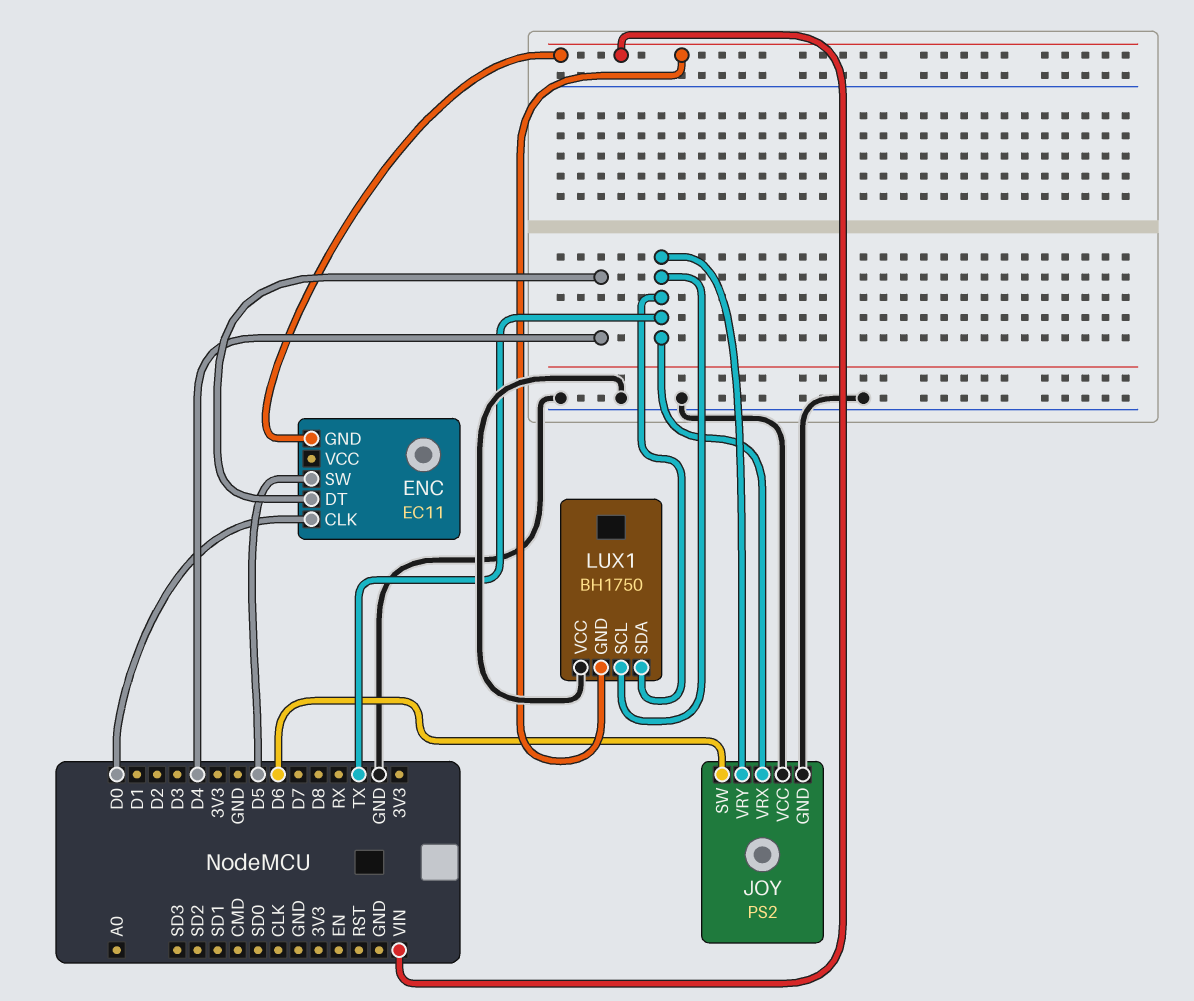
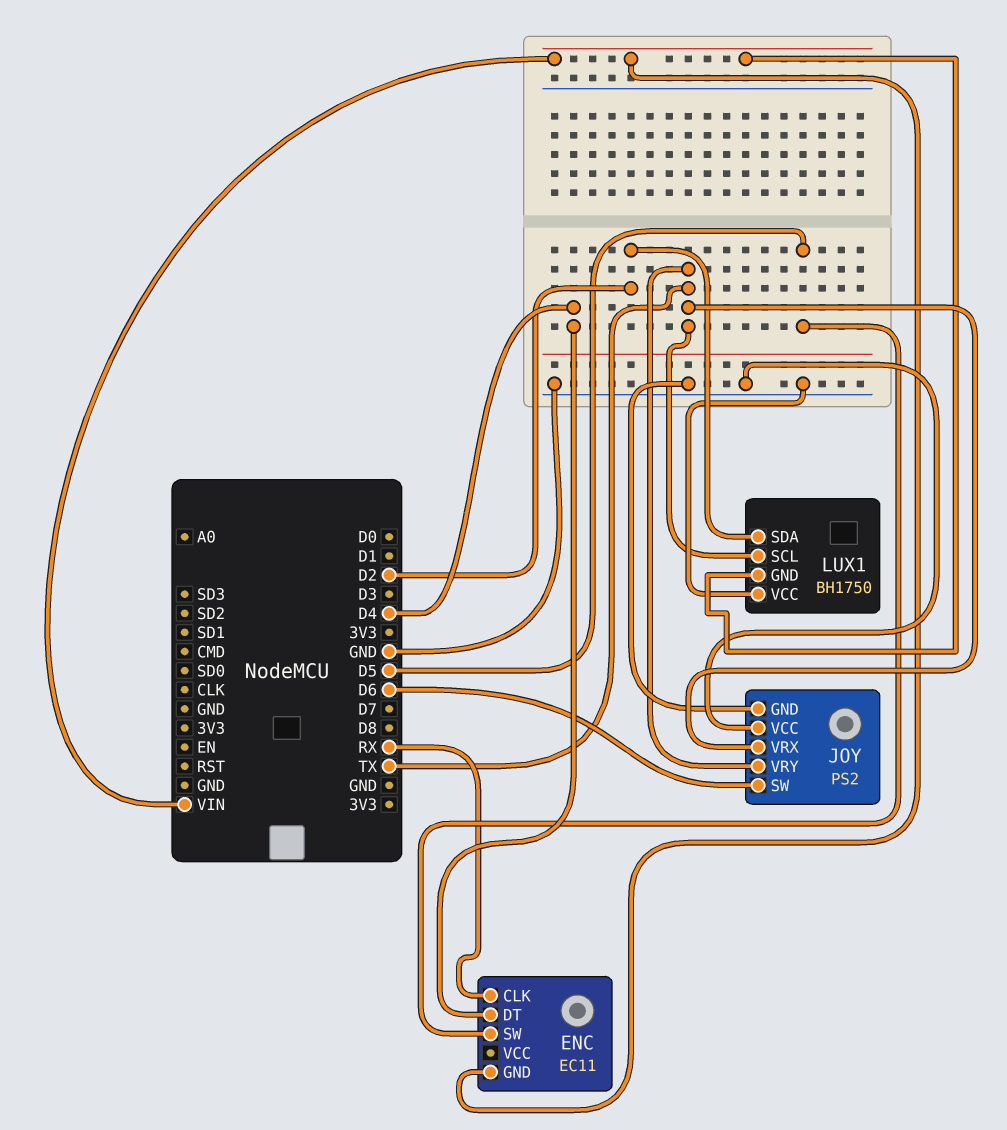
ENC pin CLK: D0 -> RX
LUX1 pin SDA: TX -> D2

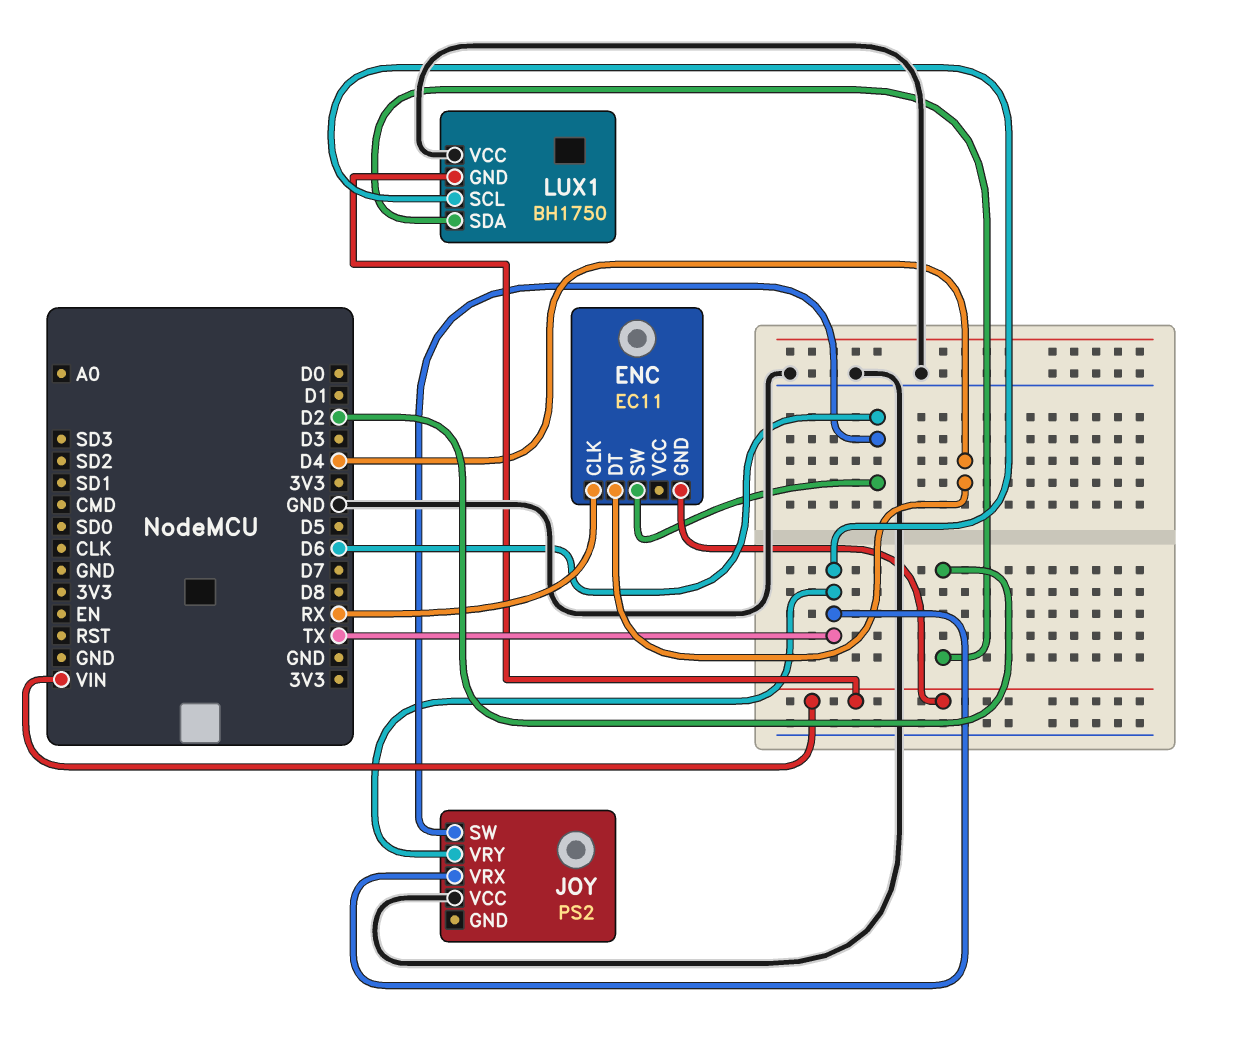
ENC pin SW: D5 -> D6
JOY pin GND: GND -> none

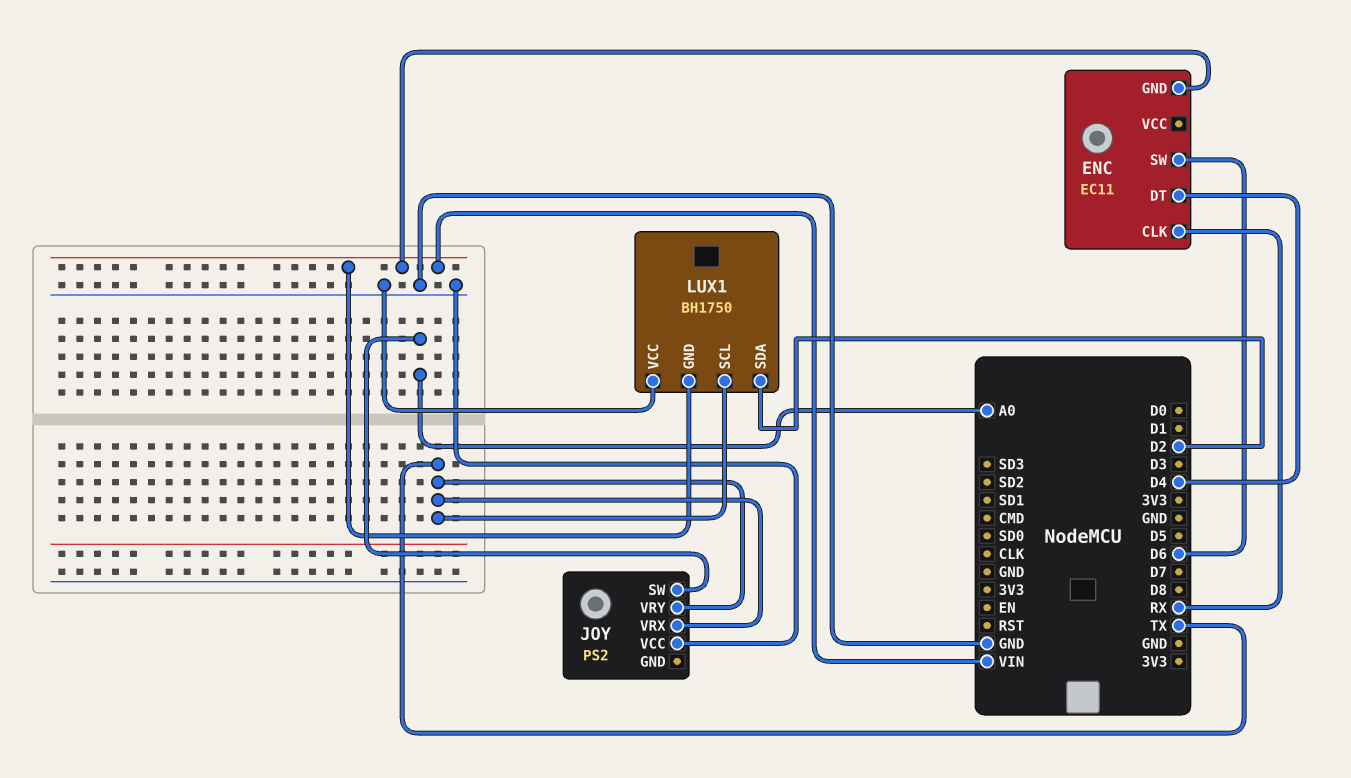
JOY pin SW: D6 -> A0

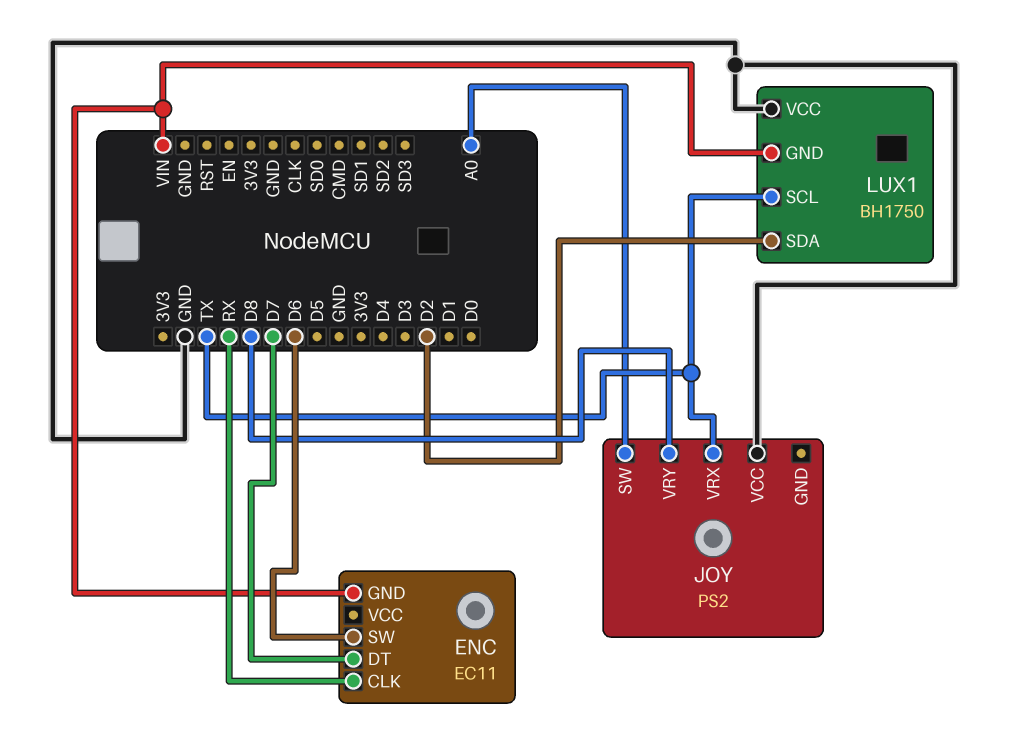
ENC pin DT: D4 -> D7
JOY pin VRY: TX -> D8

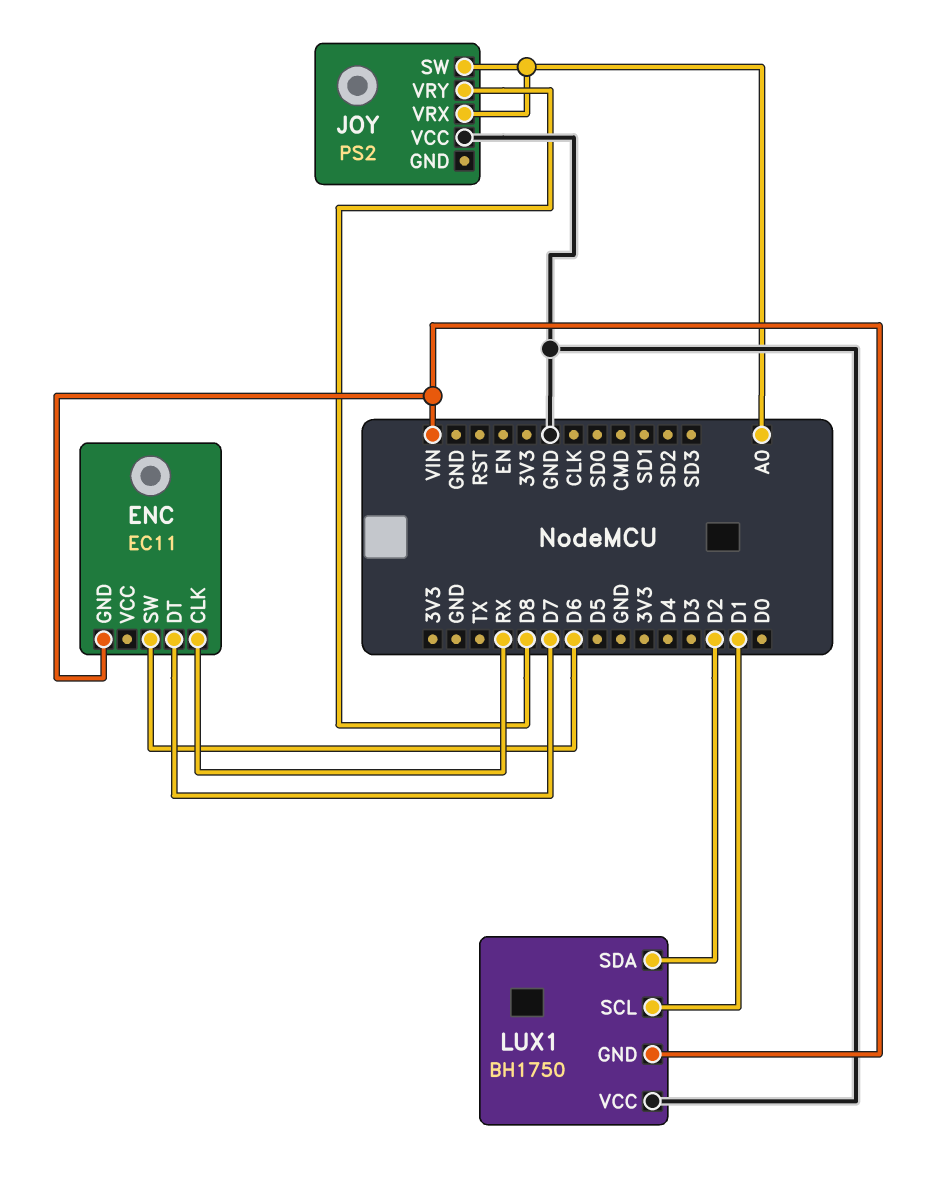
JOY pin VRX: TX -> A0
LUX1 pin SCL: TX -> D1

